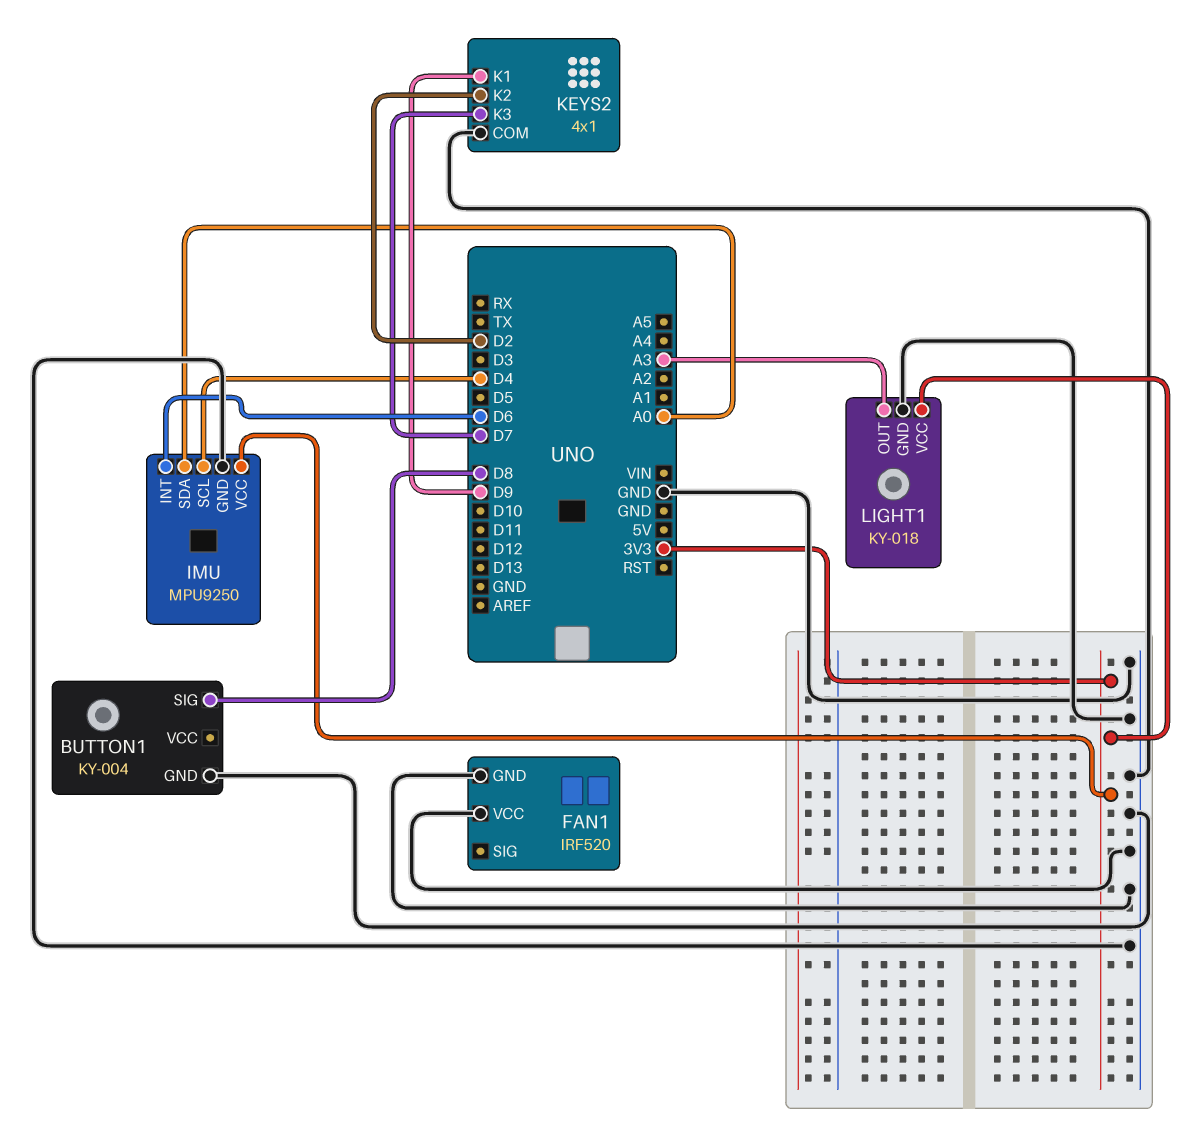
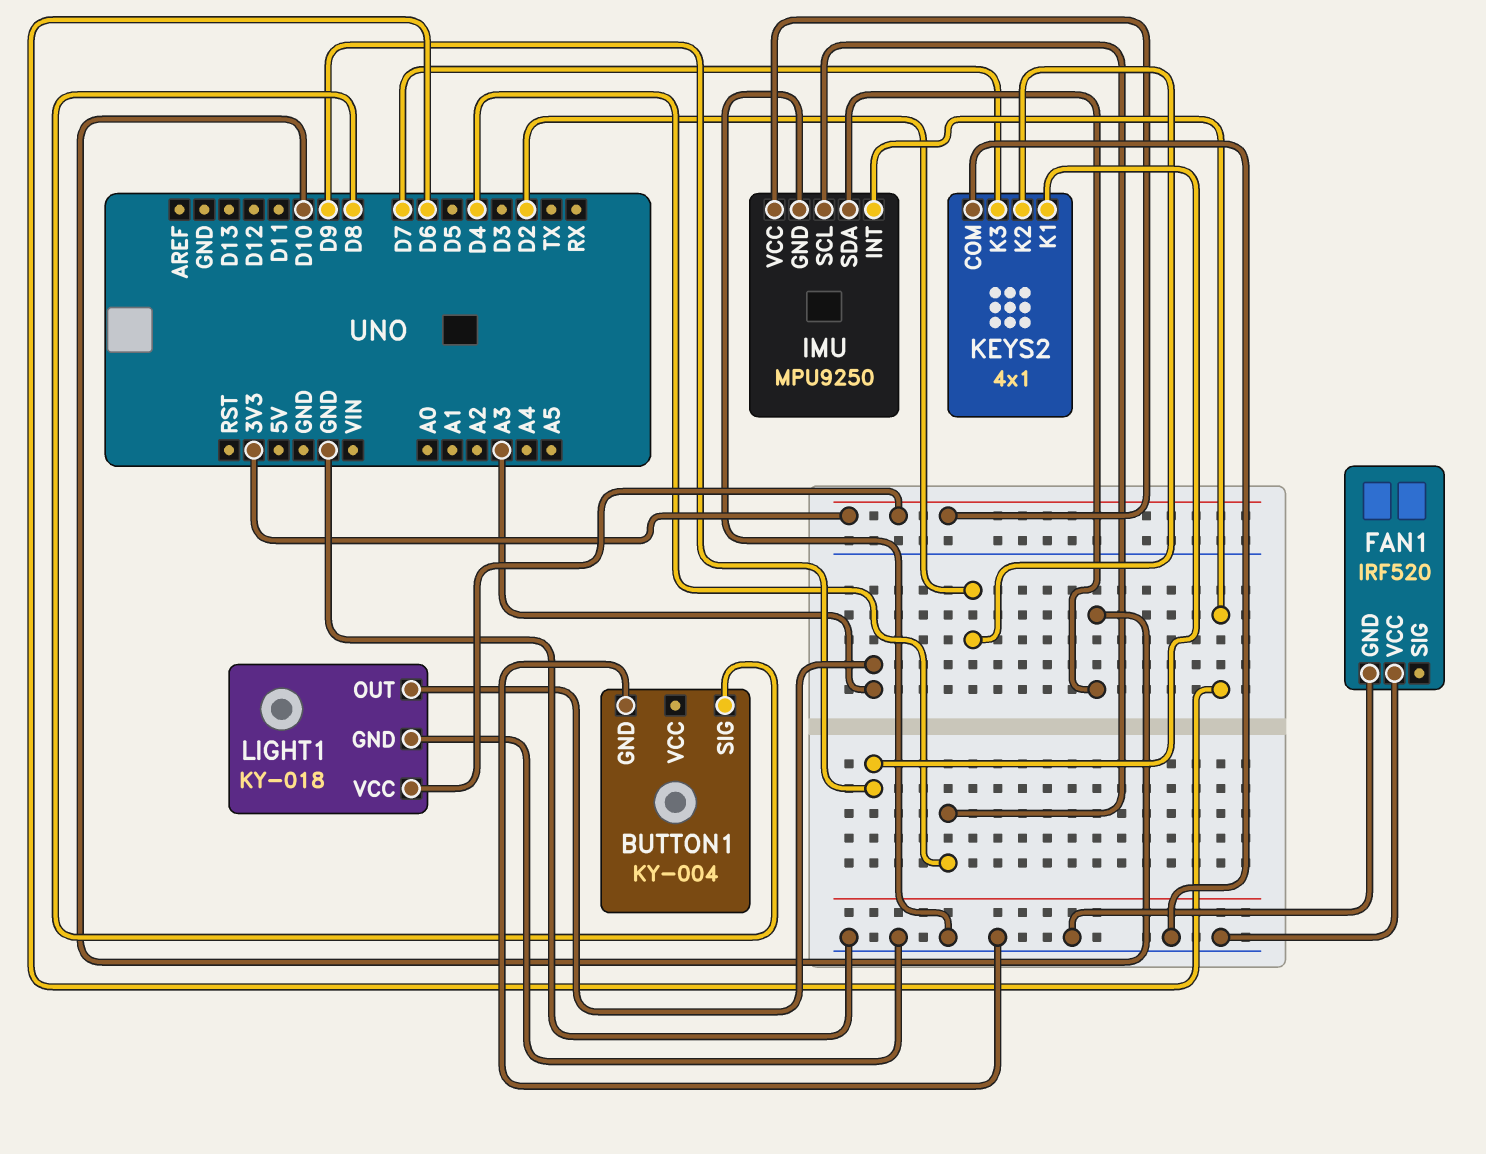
IMU pin SDA: A0 -> D10

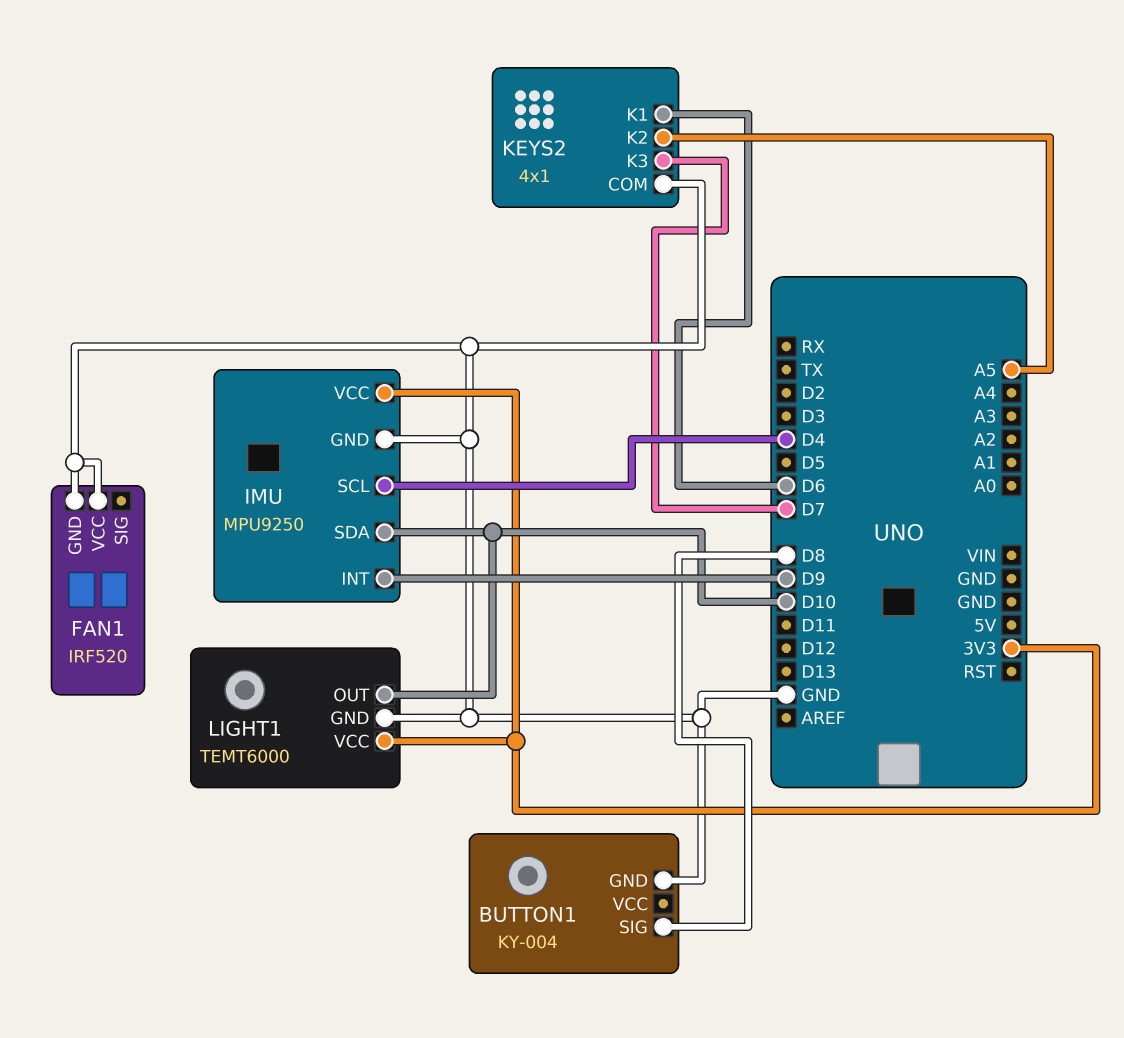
IMU pin INT: D6 -> D9
KEYS2 pin K1: D9 -> D6
KEYS2 pin K2: D2 -> A5
LIGHT1: KY-018 -> TEMT6000
LIGHT1 pin OUT: A3 -> D10

